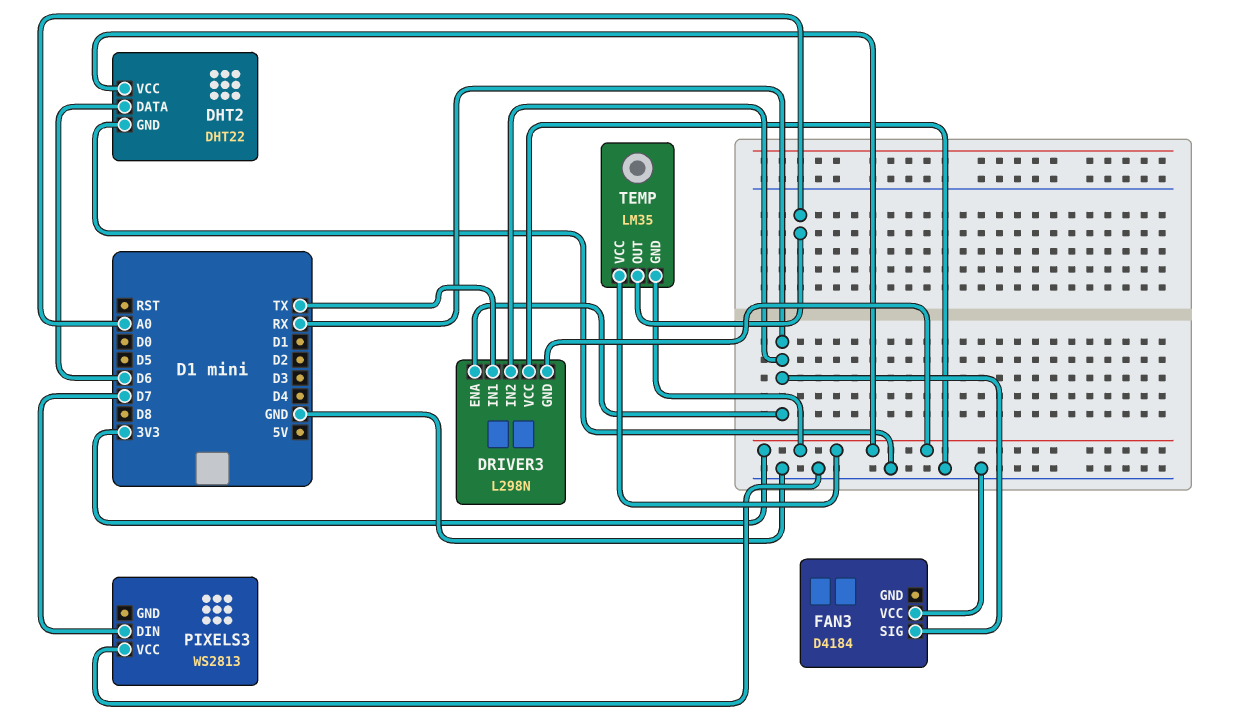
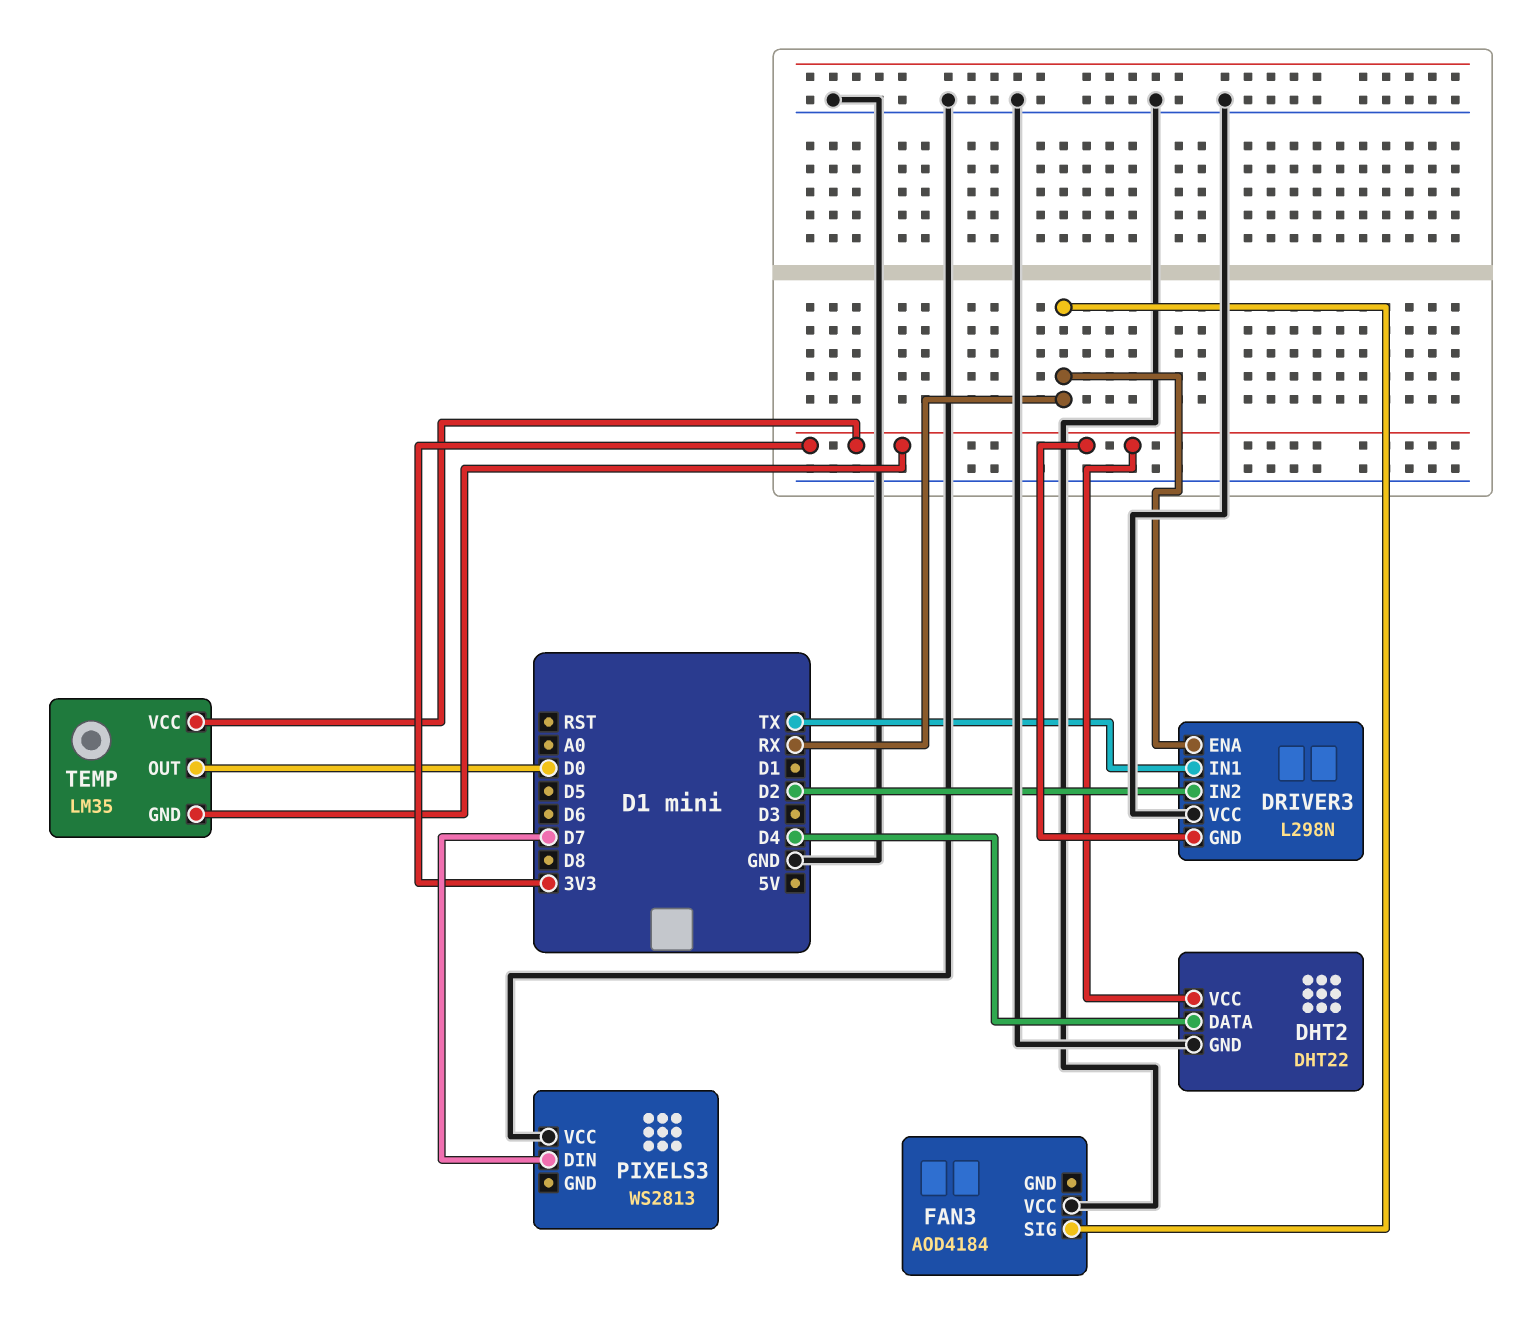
DHT2 pin DATA: D6 -> D4
DRIVER3 pin IN2: RX -> D2
FAN3: D4184 -> AOD4184
TEMP pin OUT: A0 -> D0

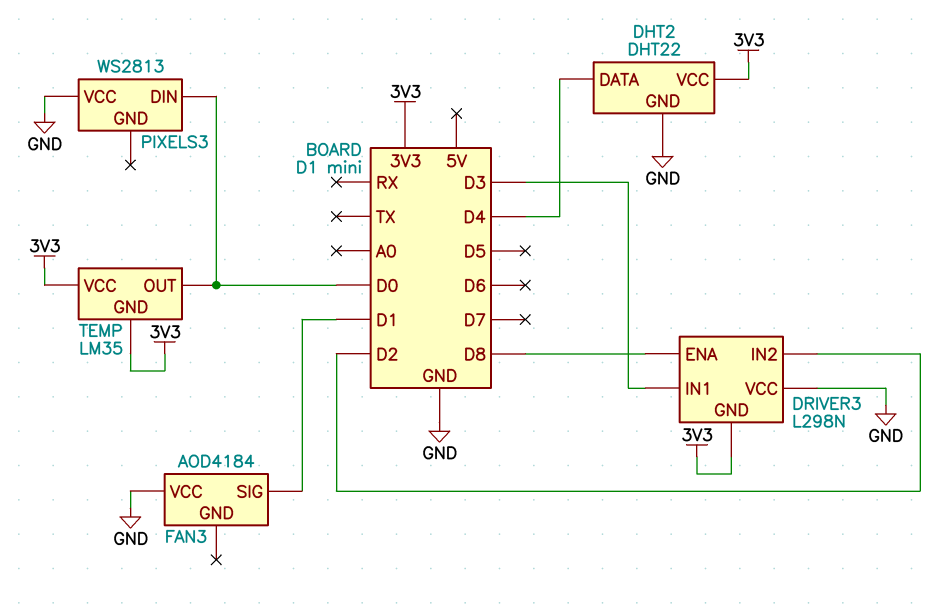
DRIVER3 pin ENA: RX -> D8
DRIVER3 pin IN1: TX -> D3
FAN3 pin SIG: RX -> D1
PIXELS3 pin DIN: D7 -> D0

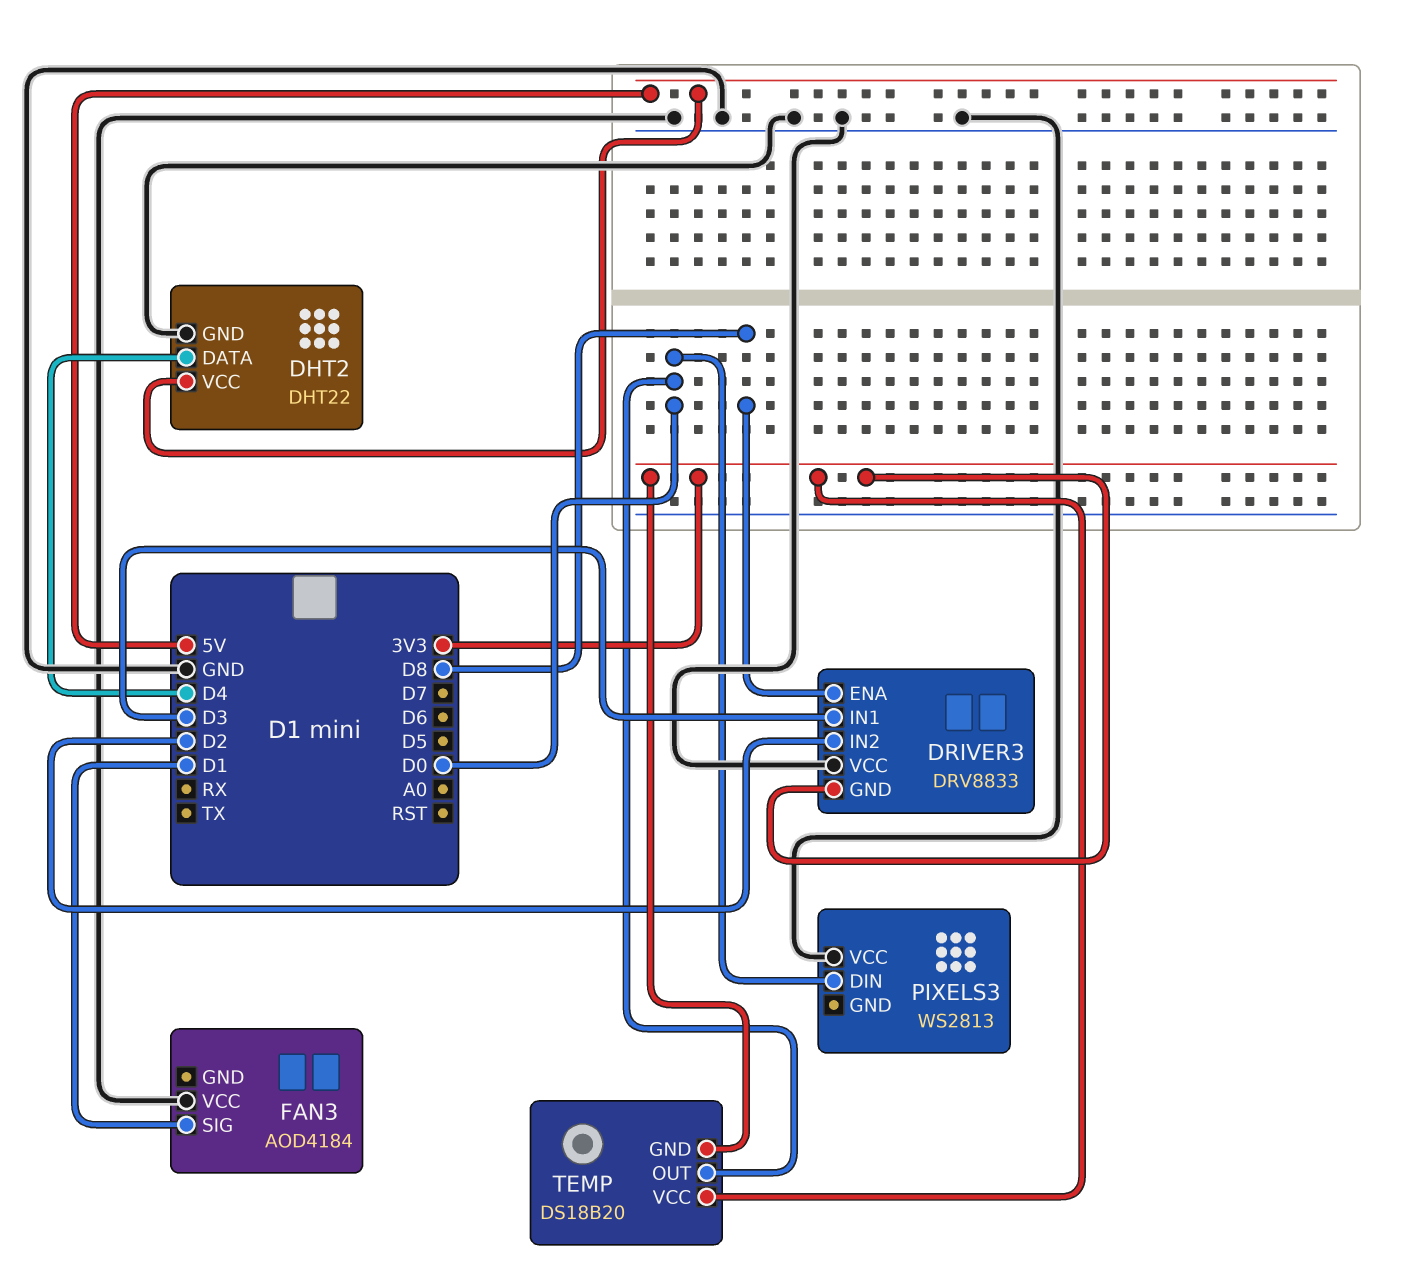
DHT2 pin VCC: 3V3 -> 5V
DRIVER3: L298N -> DRV8833
TEMP: LM35 -> DS18B20

